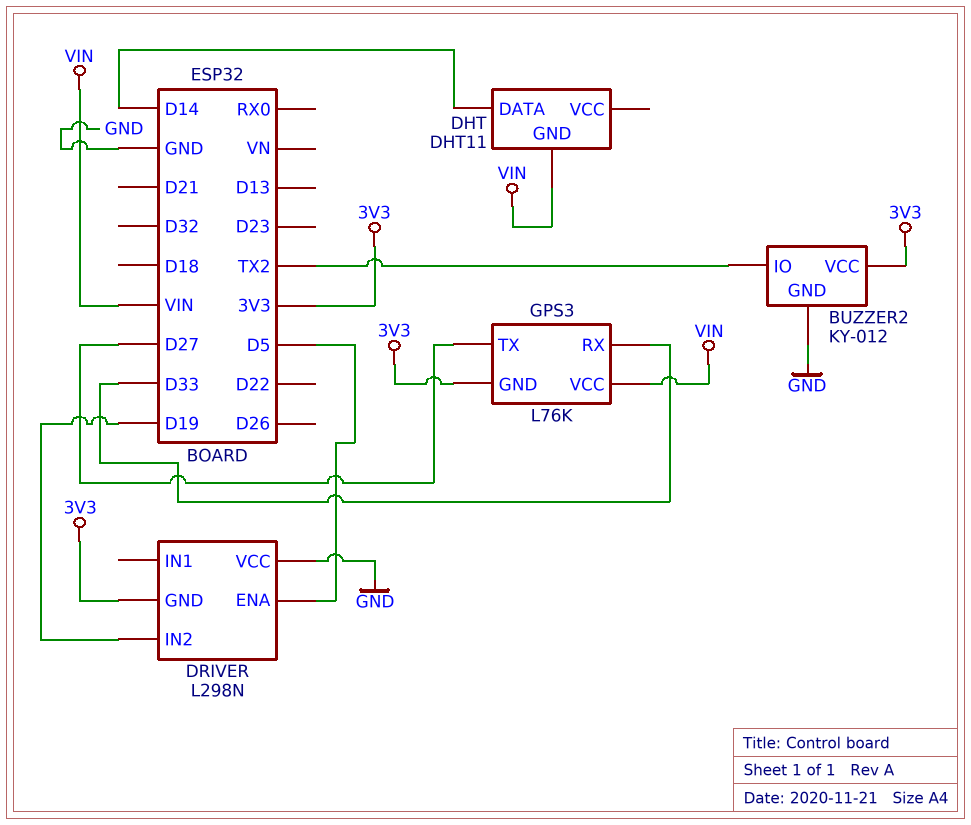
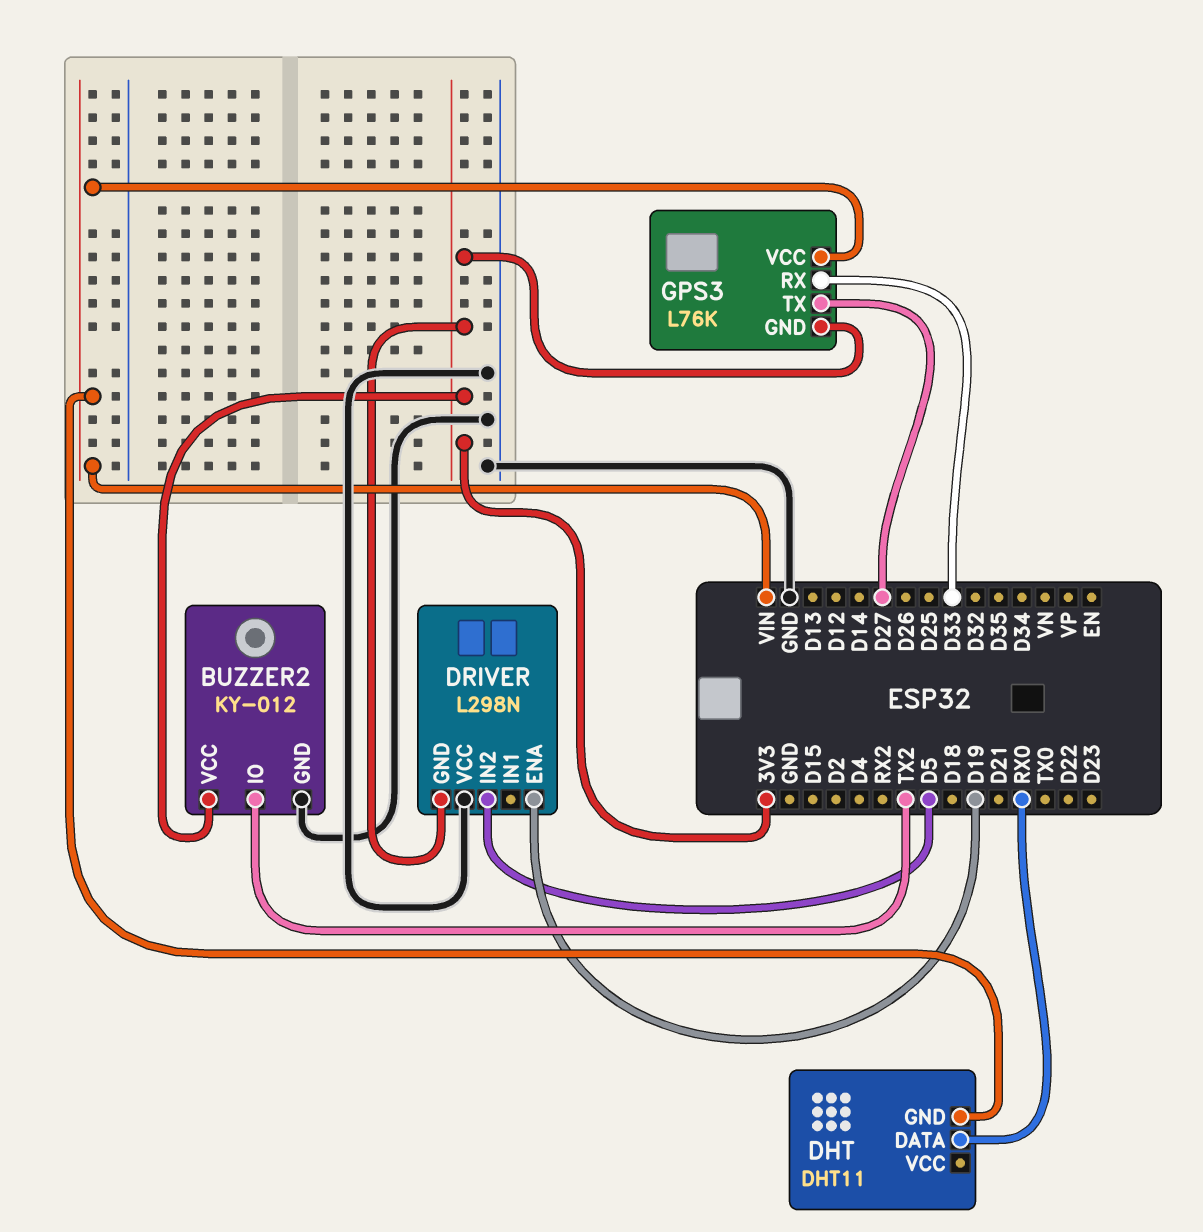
DHT pin DATA: D14 -> RX0
DRIVER pin ENA: D5 -> D19
DRIVER pin IN2: D19 -> D5

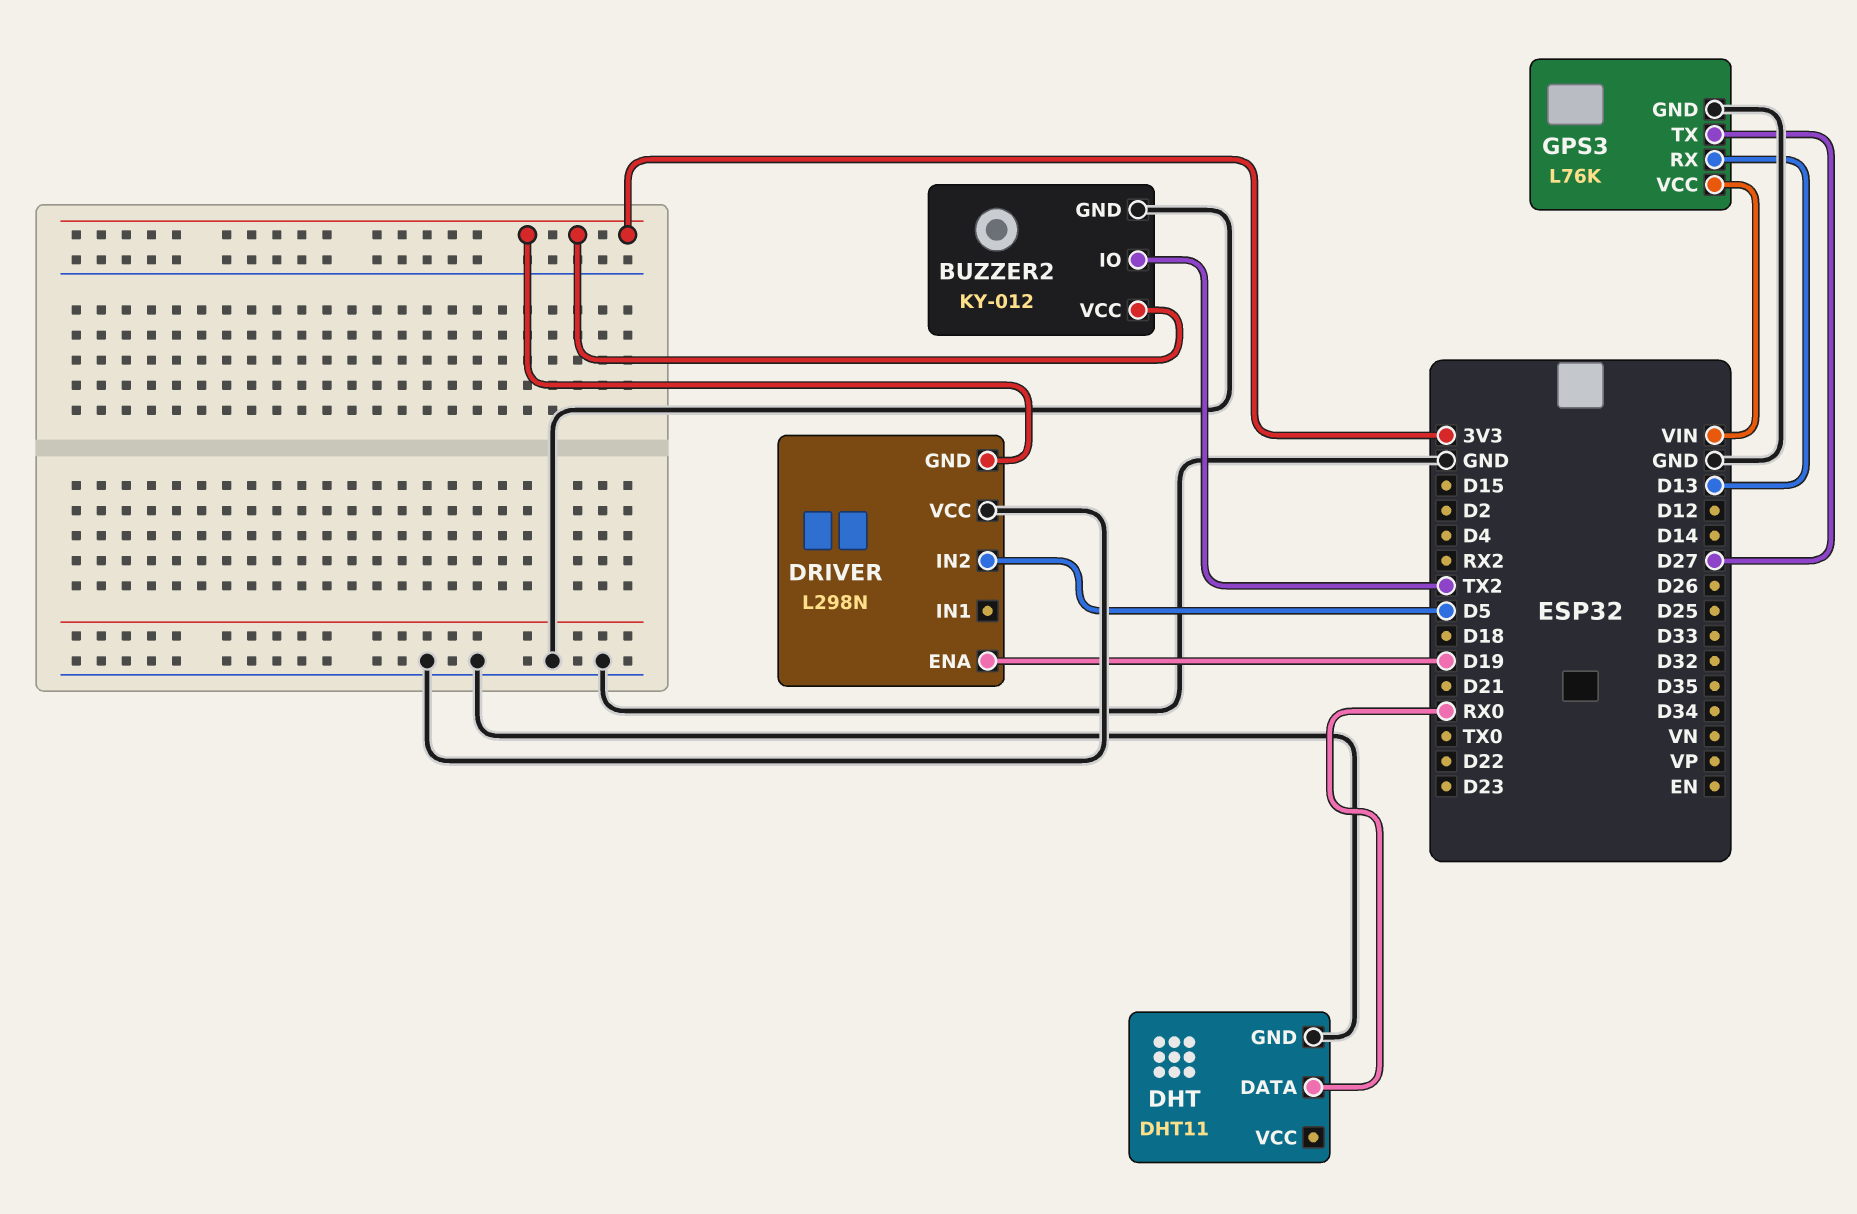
DHT pin GND: VIN -> GND
GPS3 pin GND: 3V3 -> GND
GPS3 pin RX: D33 -> D13

